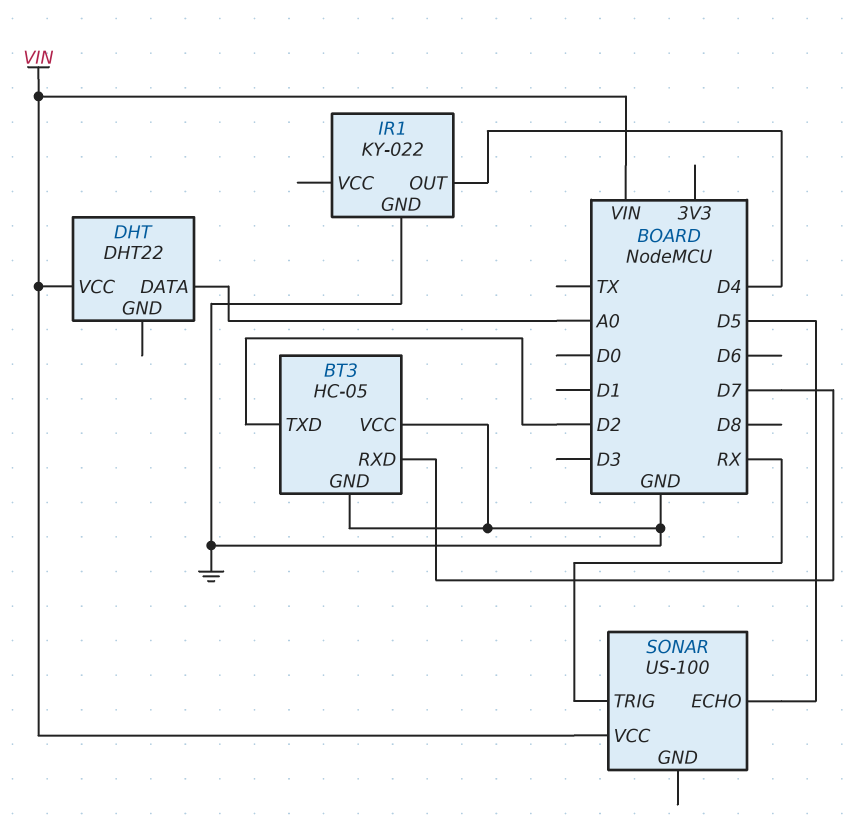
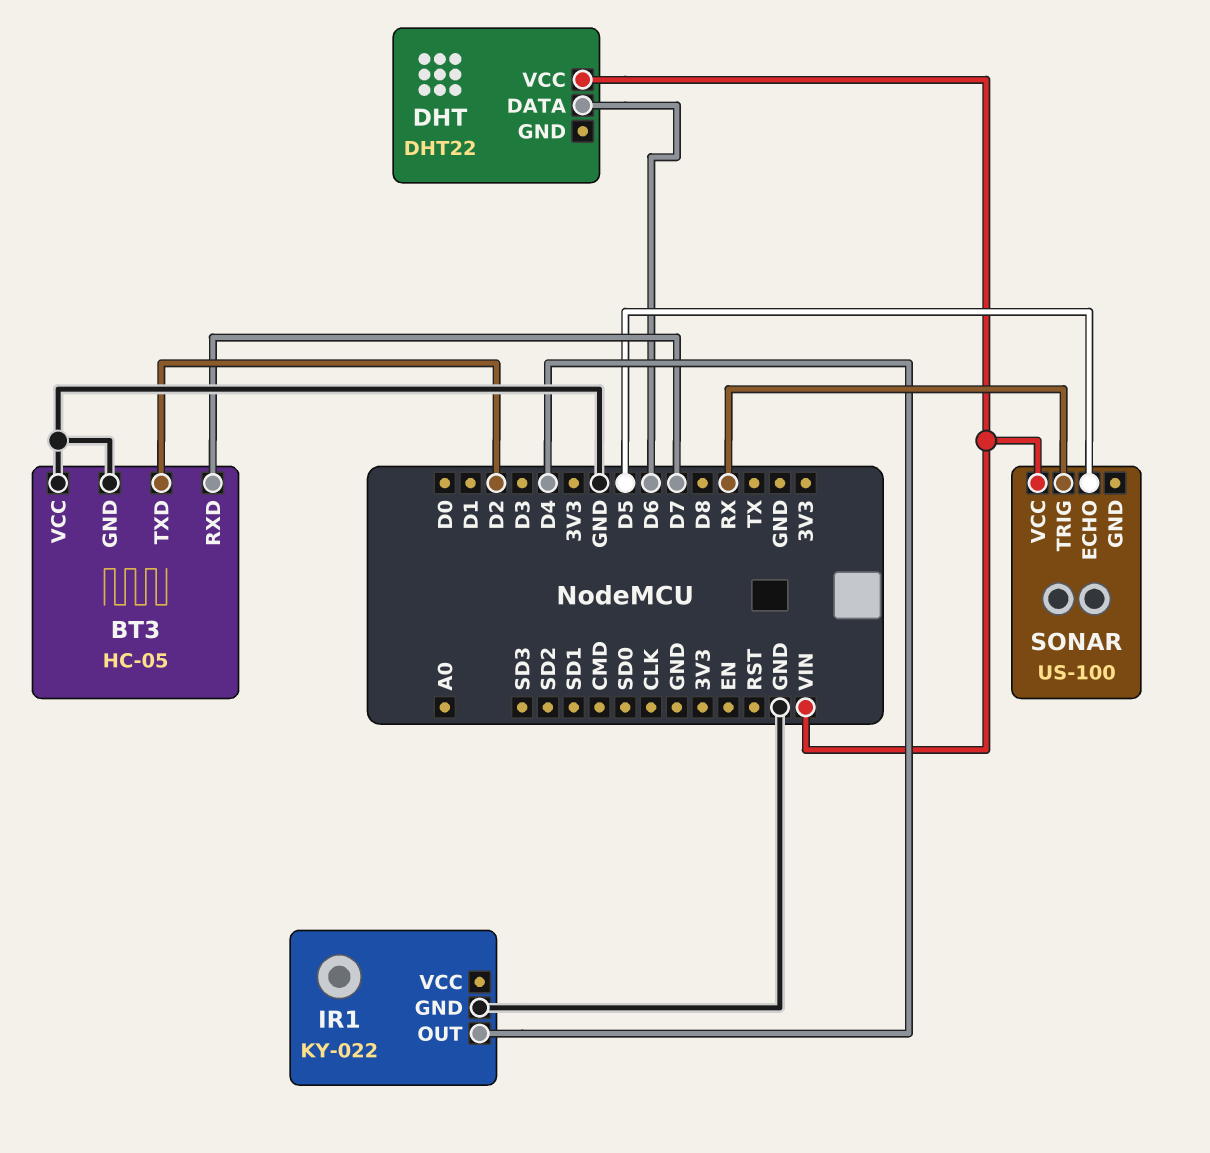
DHT pin DATA: A0 -> D6

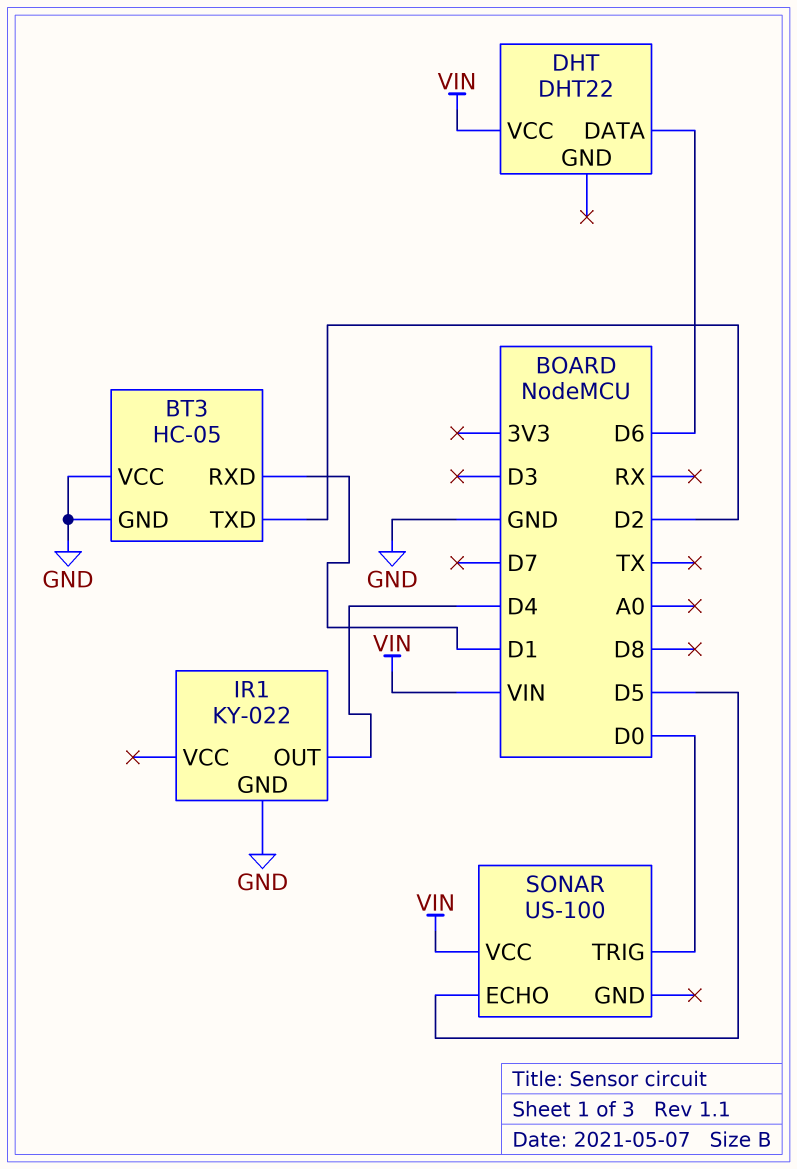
BT3 pin RXD: D7 -> D1
SONAR pin TRIG: RX -> D0

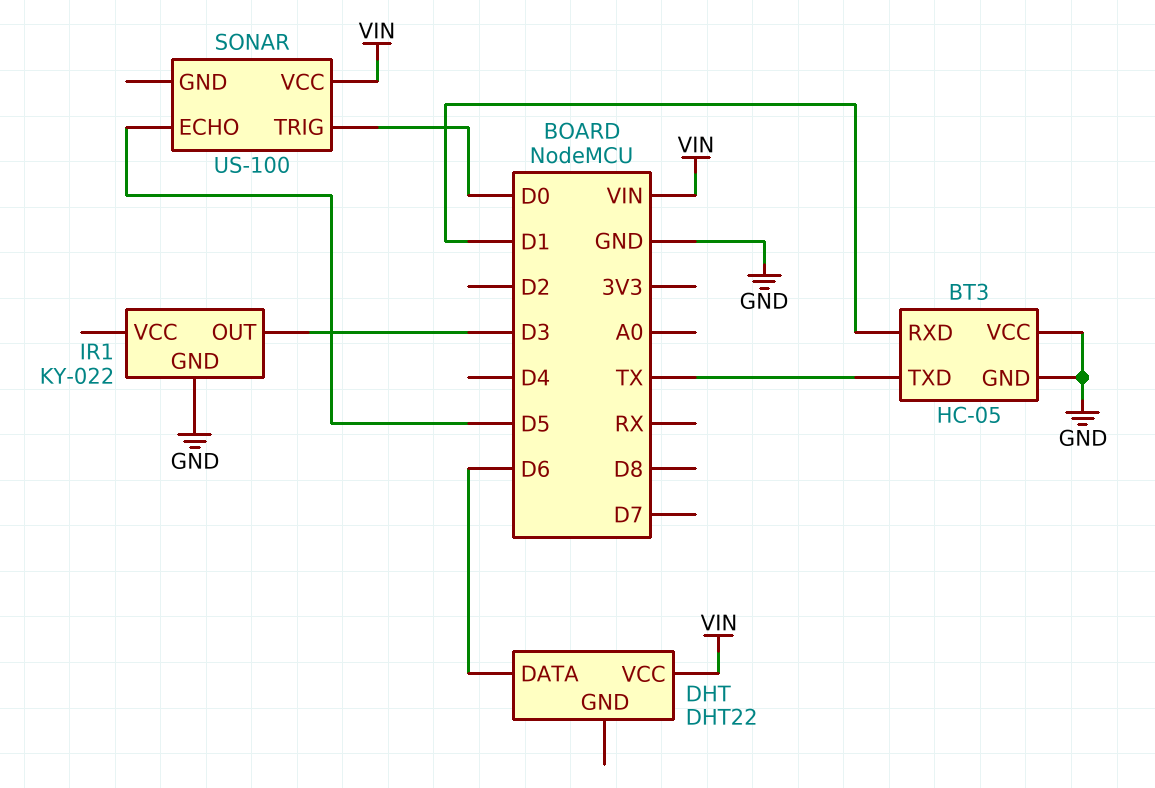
BT3 pin TXD: D2 -> TX
IR1 pin OUT: D4 -> D3

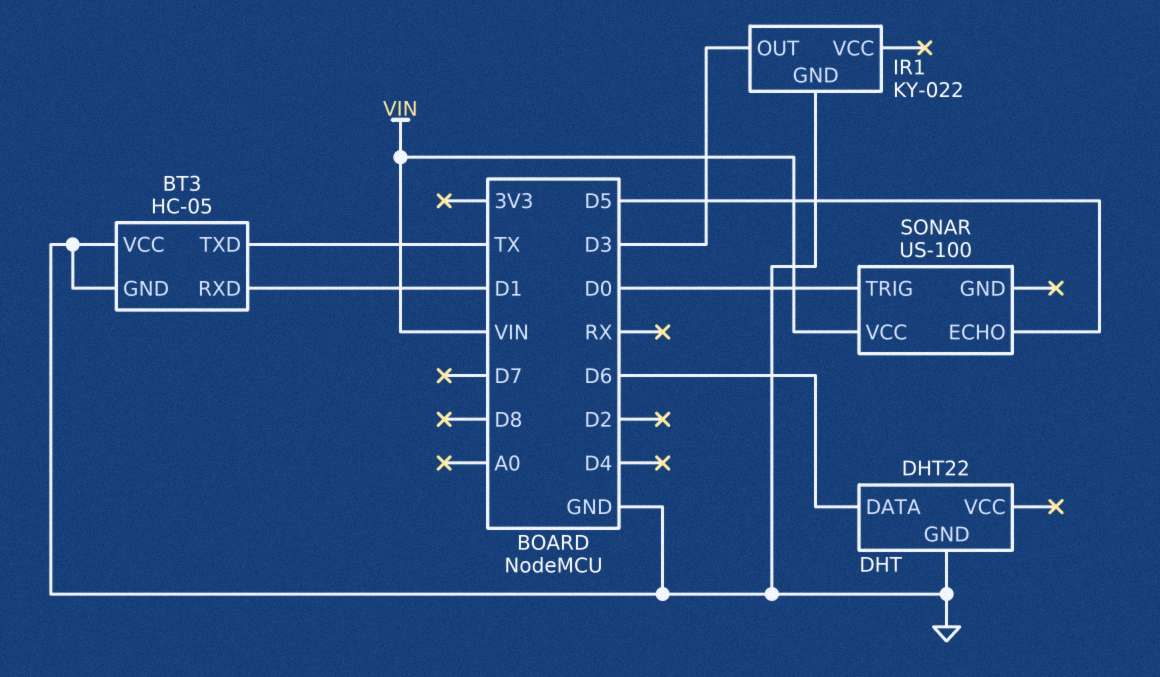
DHT pin GND: none -> GND
DHT pin VCC: VIN -> none

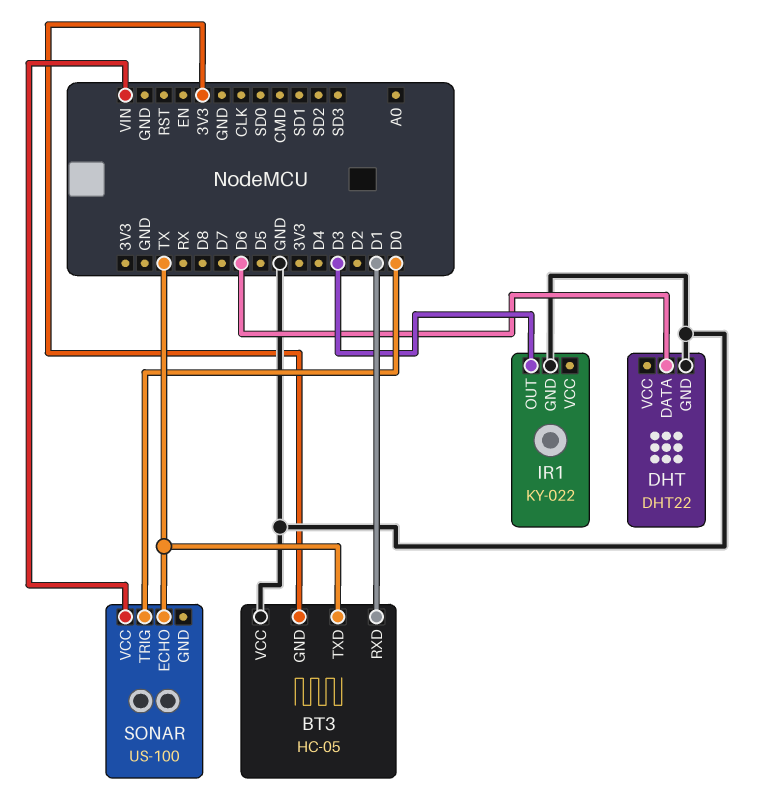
BT3 pin GND: GND -> 3V3
SONAR pin ECHO: D5 -> TX

